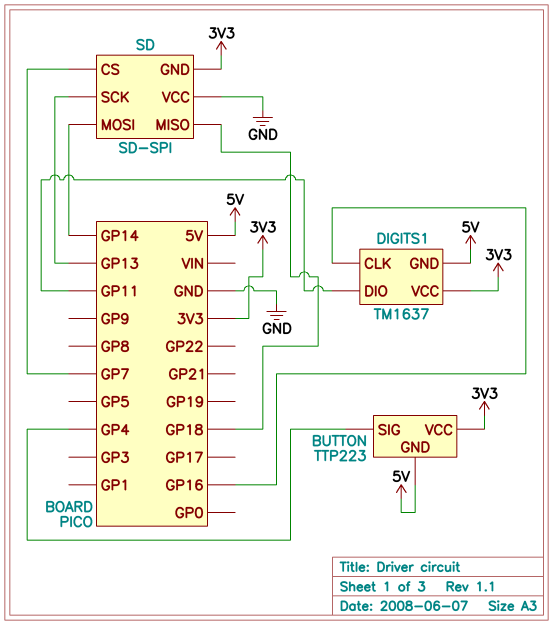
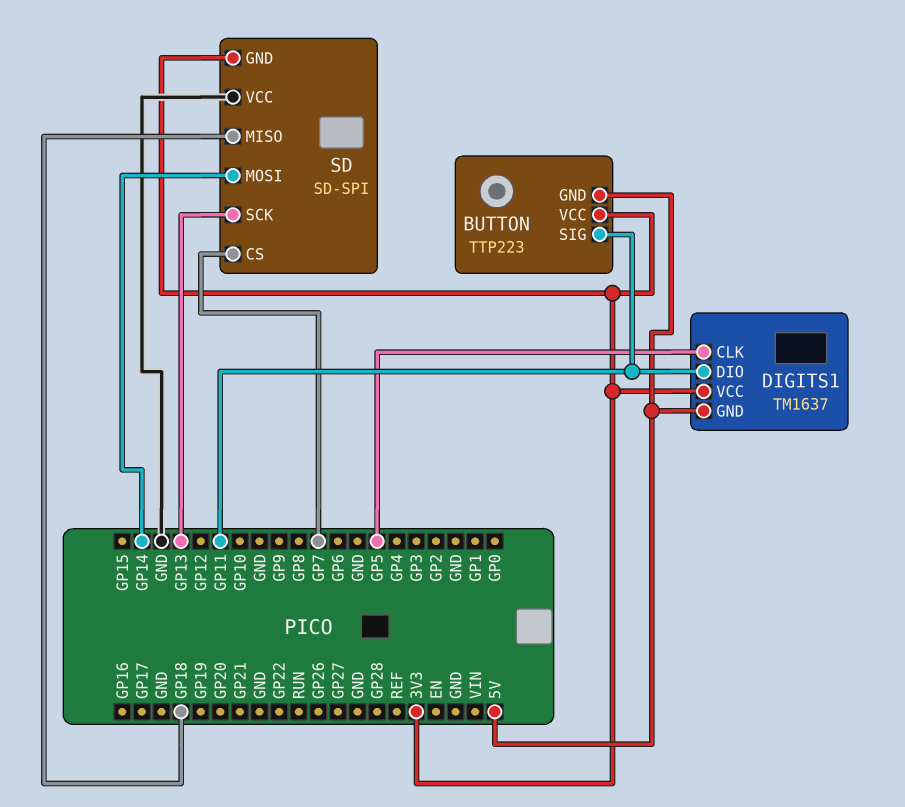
BUTTON pin SIG: GP4 -> GP11
DIGITS1 pin CLK: GP16 -> GP5

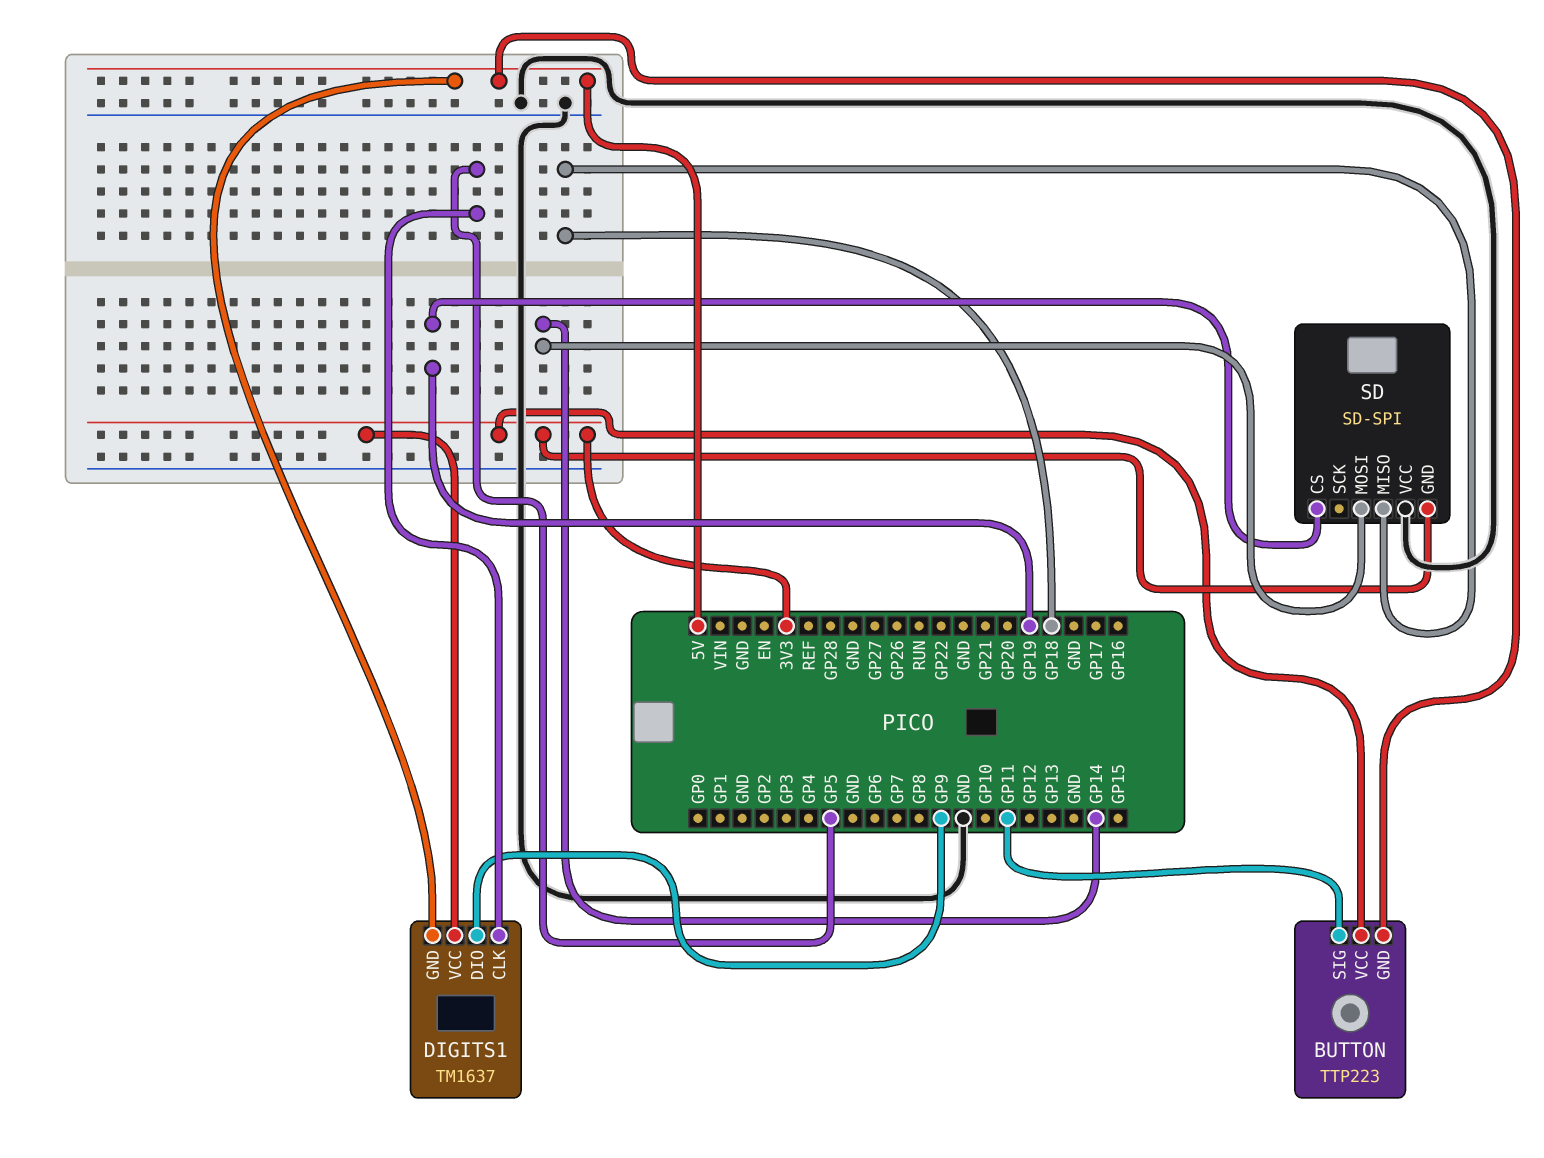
DIGITS1 pin DIO: GP11 -> GP9
SD pin CS: GP7 -> GP19
SD pin SCK: GP13 -> none

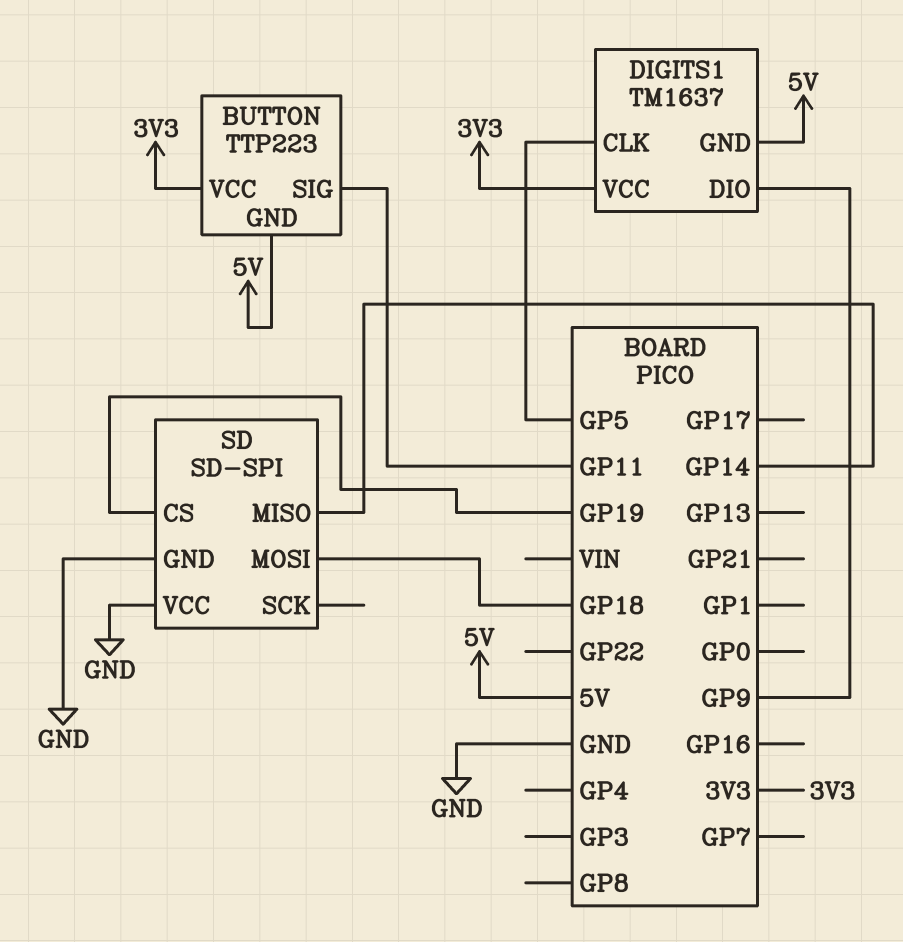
SD pin GND: 3V3 -> GND
SD pin MISO: GP18 -> GP14
SD pin MOSI: GP14 -> GP18

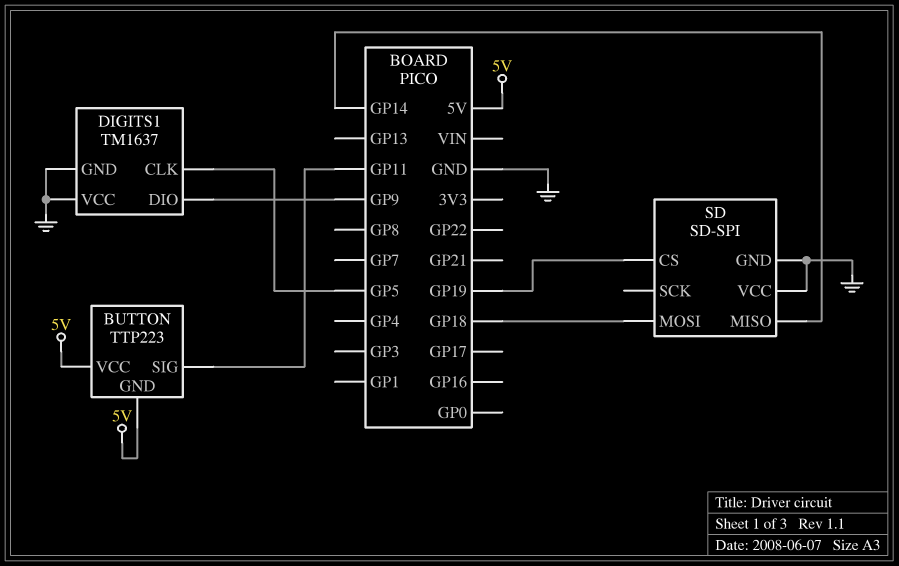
BUTTON pin VCC: 3V3 -> 5V
DIGITS1 pin GND: 5V -> GND
DIGITS1 pin VCC: 3V3 -> GND

